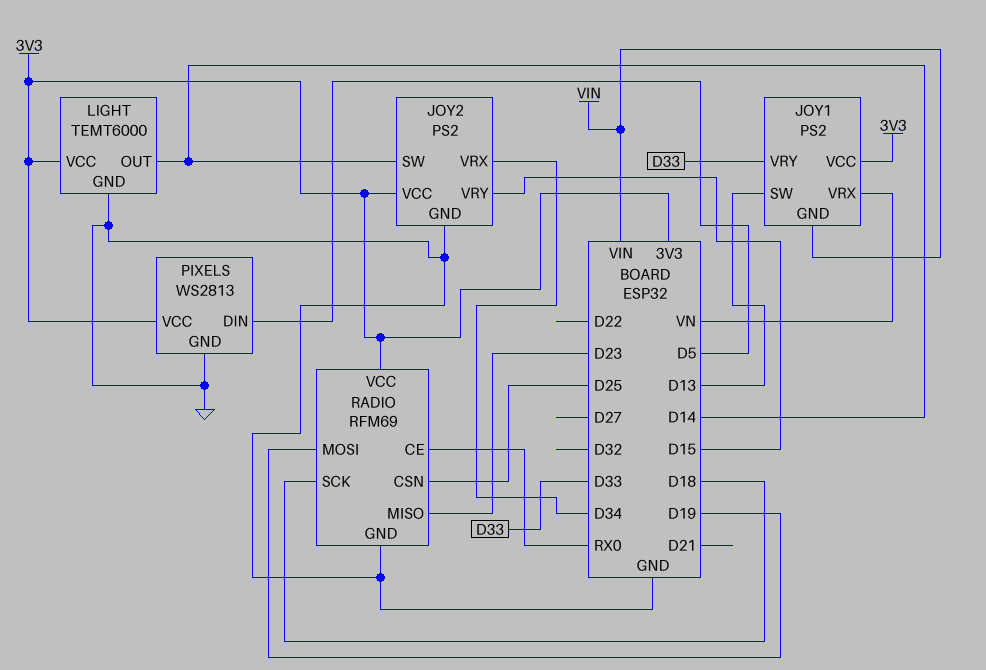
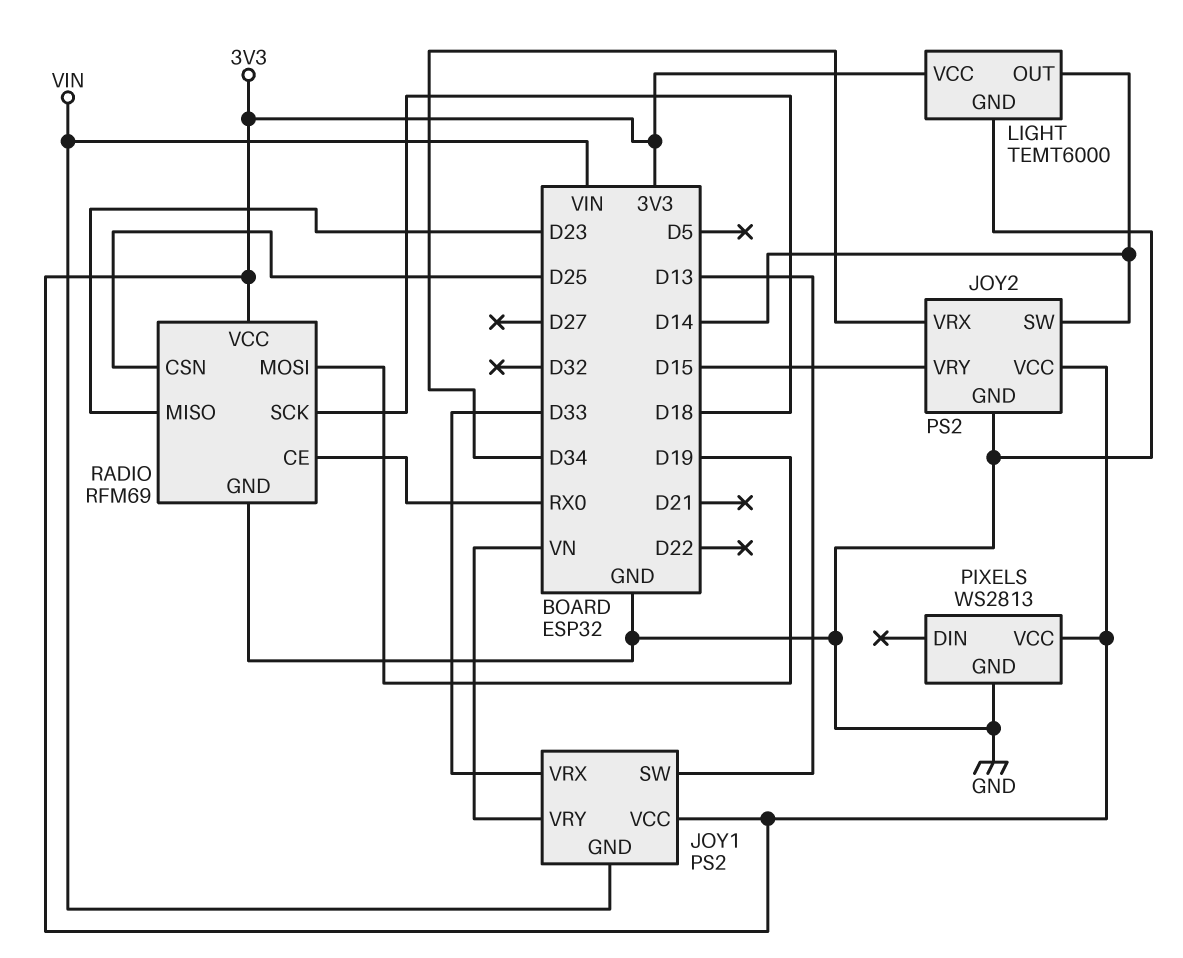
JOY1 pin VRX: VN -> D33
JOY1 pin VRY: D33 -> VN
PIXELS pin DIN: D5 -> none

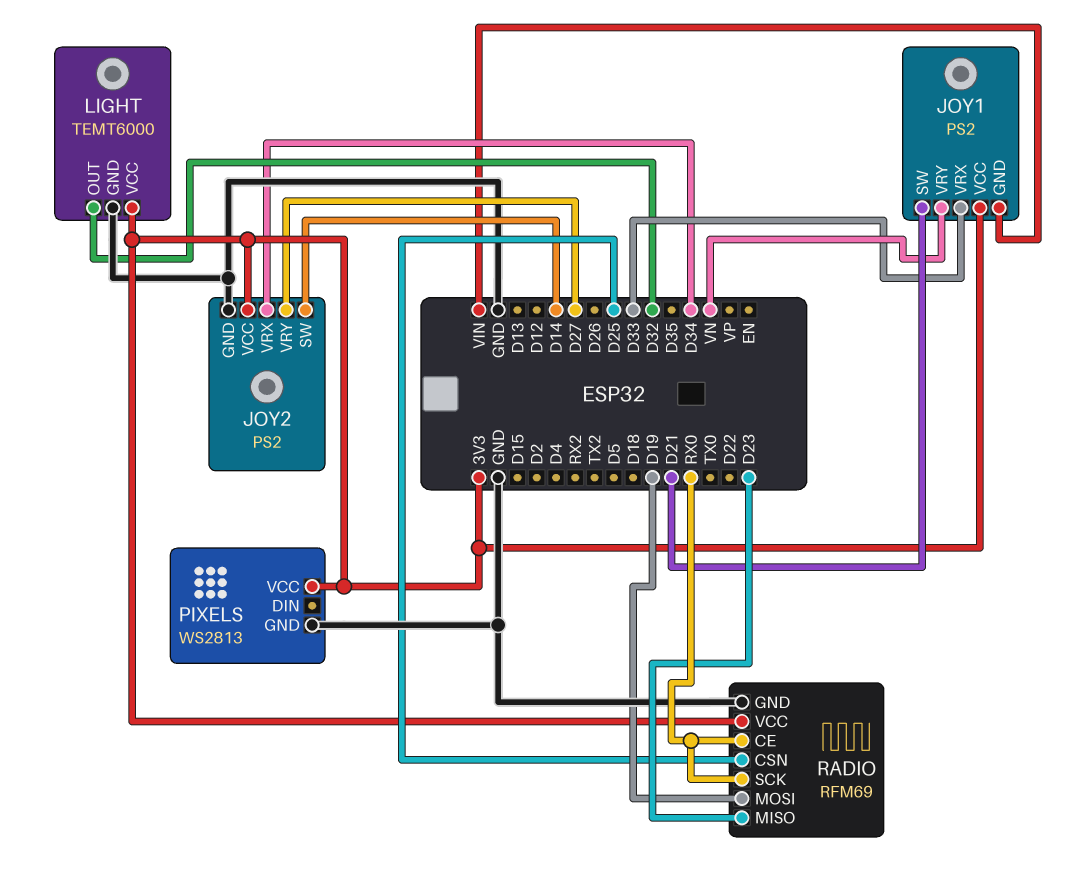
JOY1 pin SW: D13 -> D21
JOY2 pin VRY: D15 -> D27
LIGHT pin OUT: D14 -> D32
RADIO pin SCK: D18 -> RX0

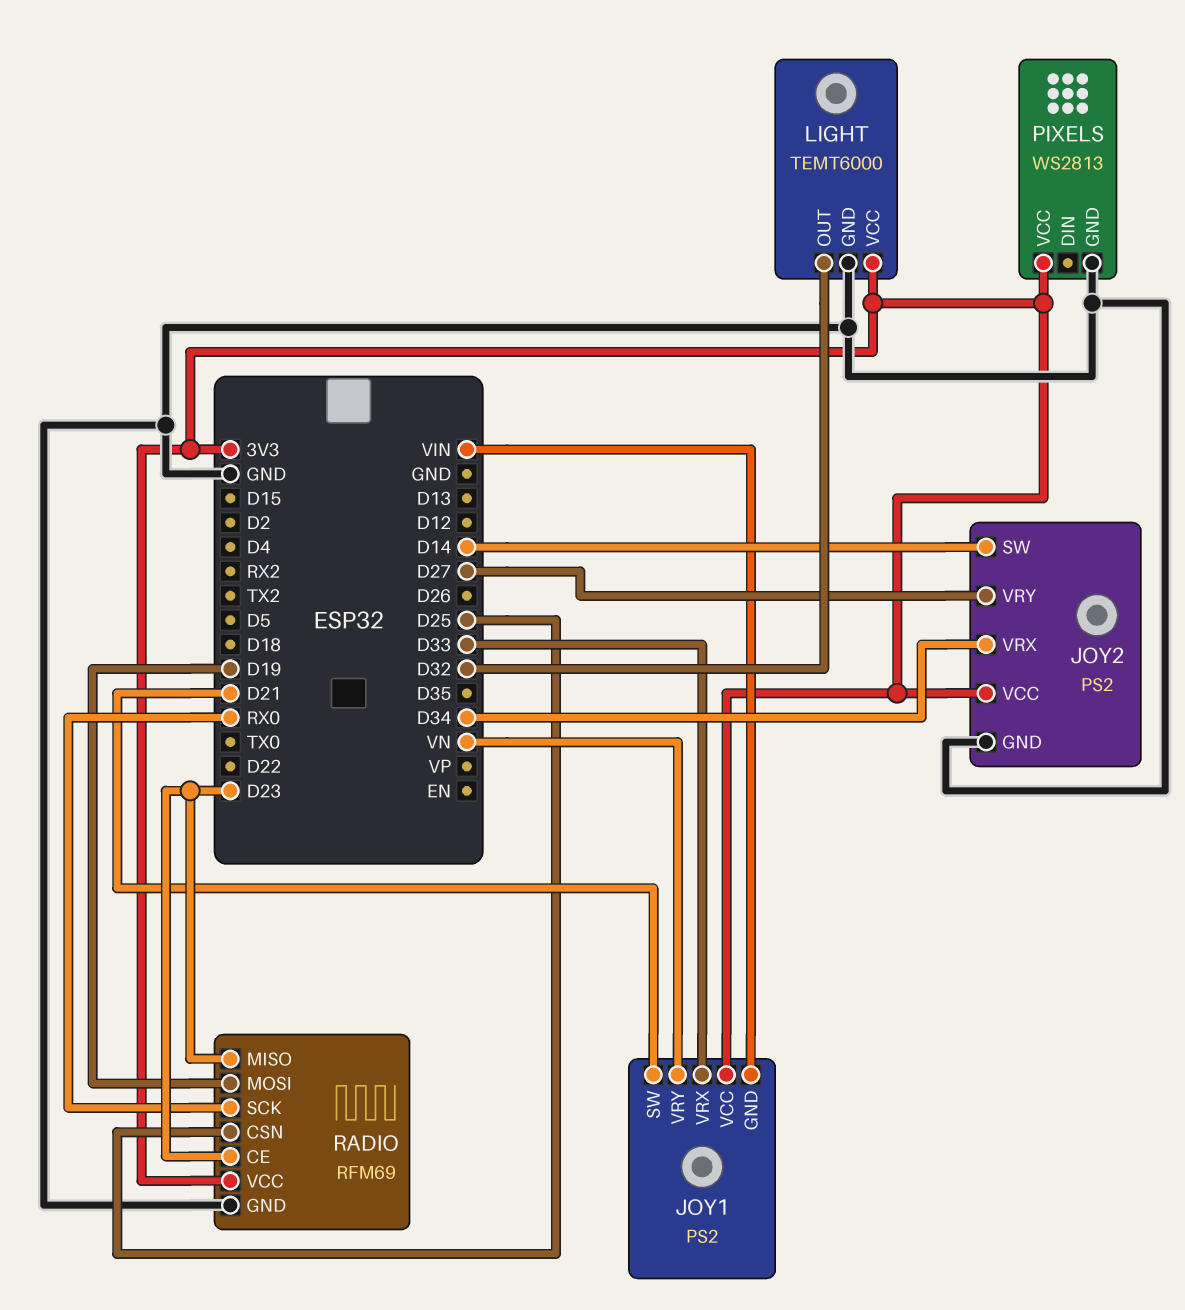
RADIO pin CE: RX0 -> D23

